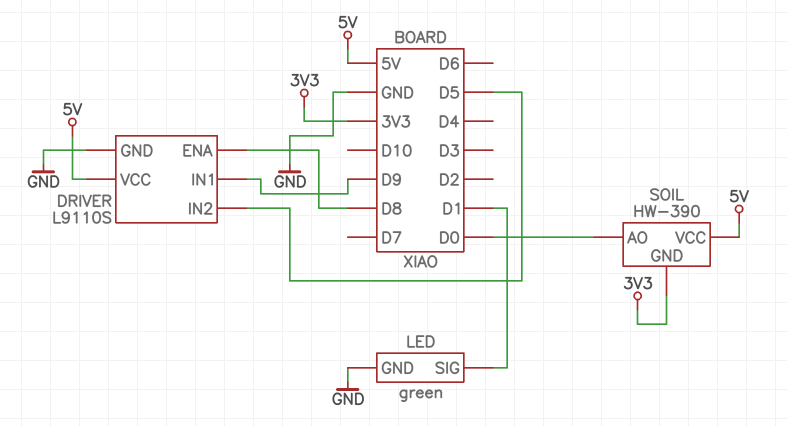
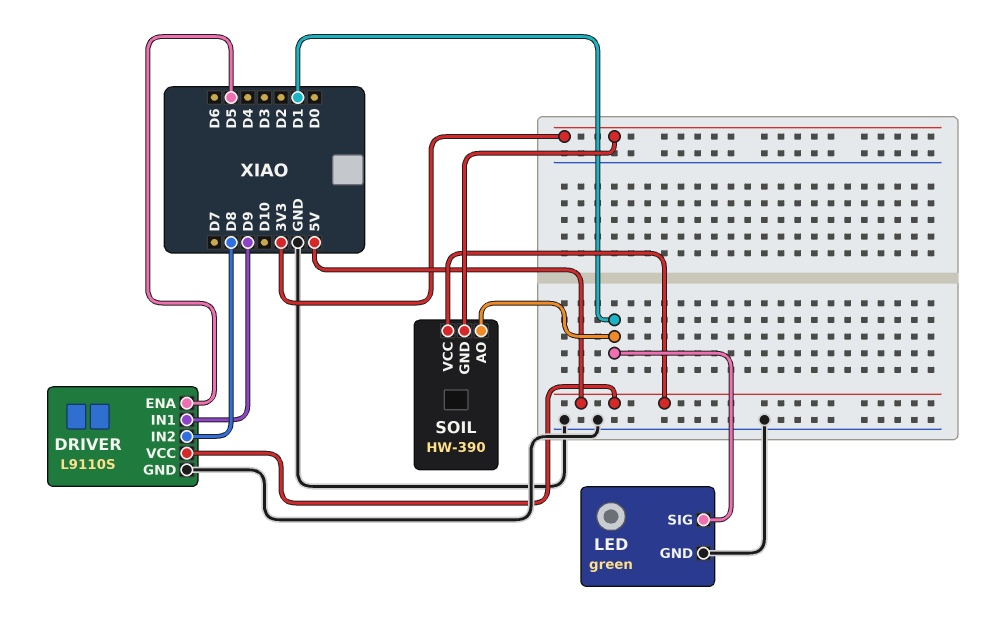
DRIVER pin ENA: D8 -> D5
DRIVER pin IN2: D5 -> D8
SOIL pin AO: D0 -> D1

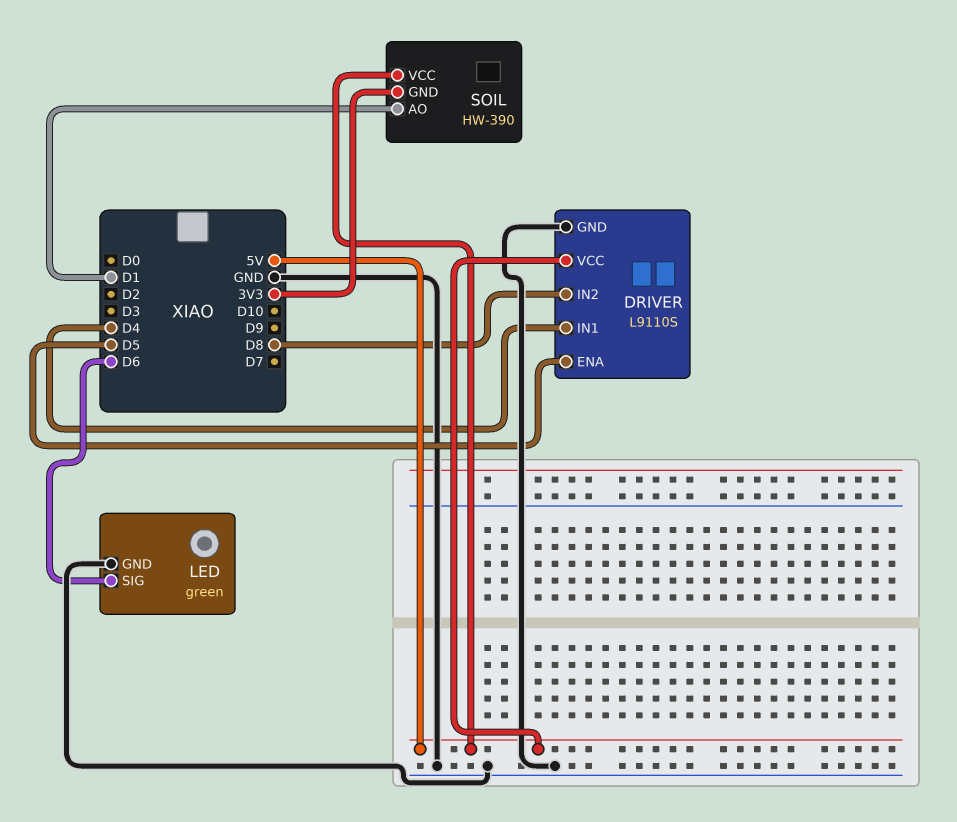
DRIVER pin IN1: D9 -> D4
LED pin SIG: D1 -> D6

